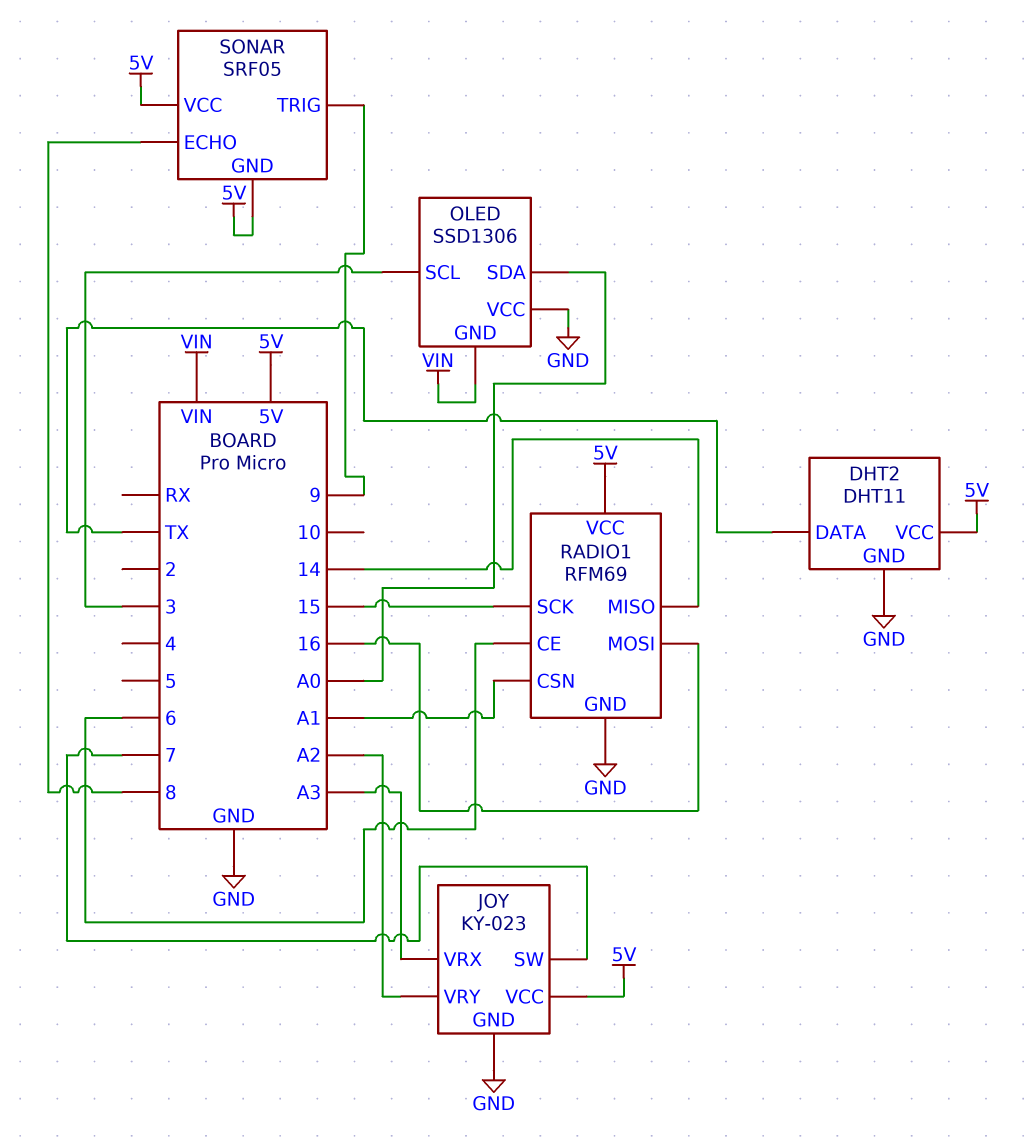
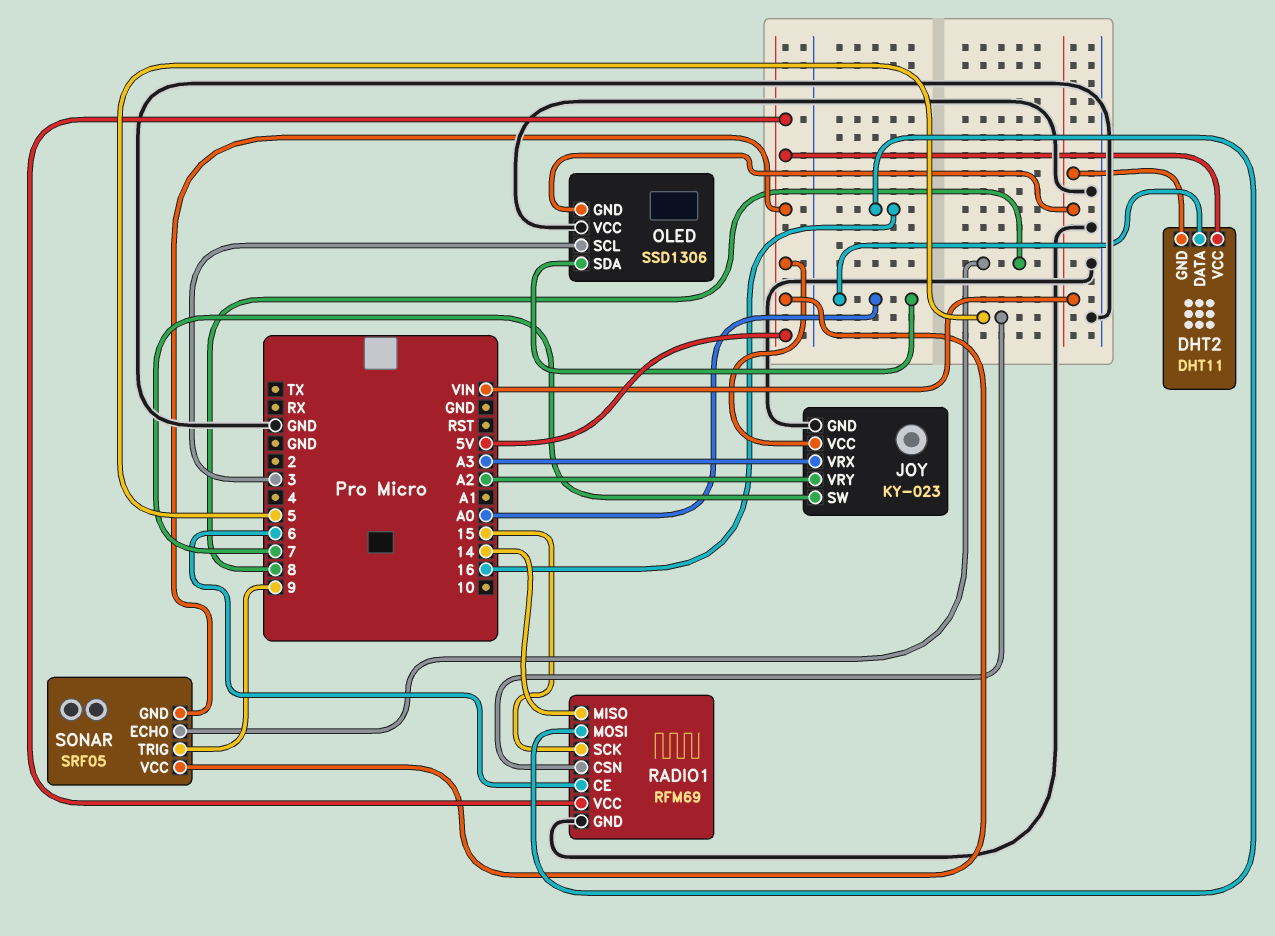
DHT2 pin DATA: TX -> A0
DHT2 pin GND: GND -> VIN
RADIO1 pin CSN: A1 -> 5

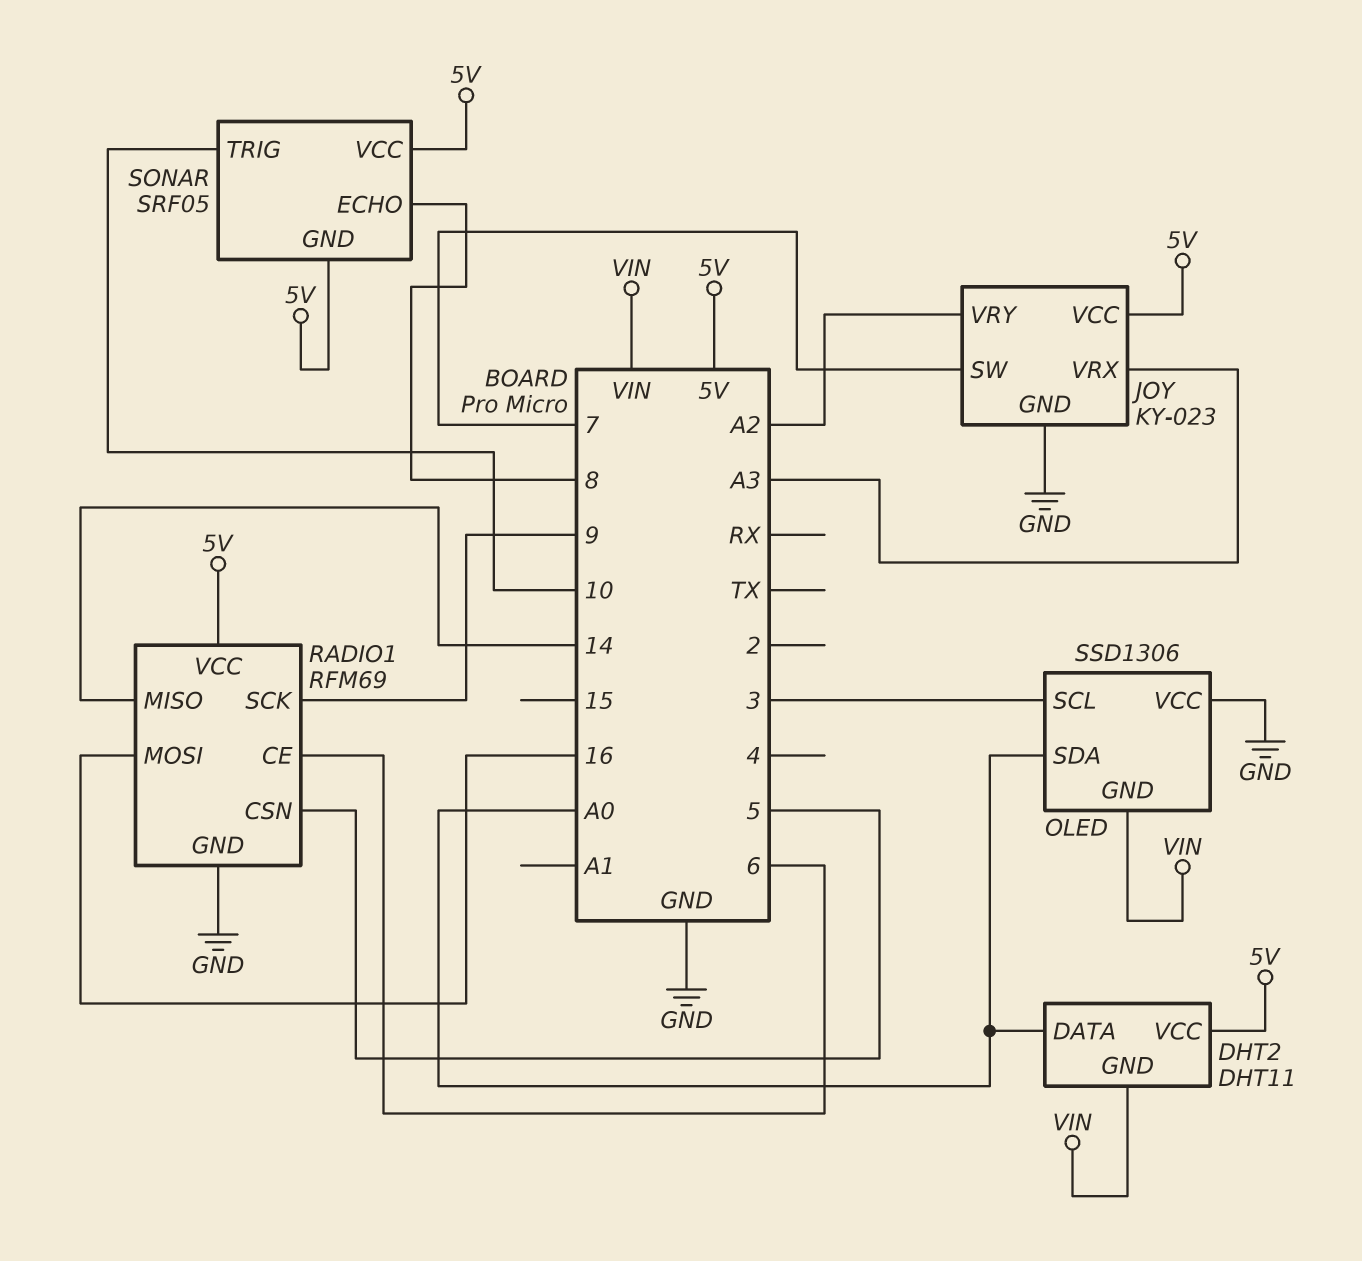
RADIO1 pin SCK: 15 -> 9
SONAR pin TRIG: 9 -> 10

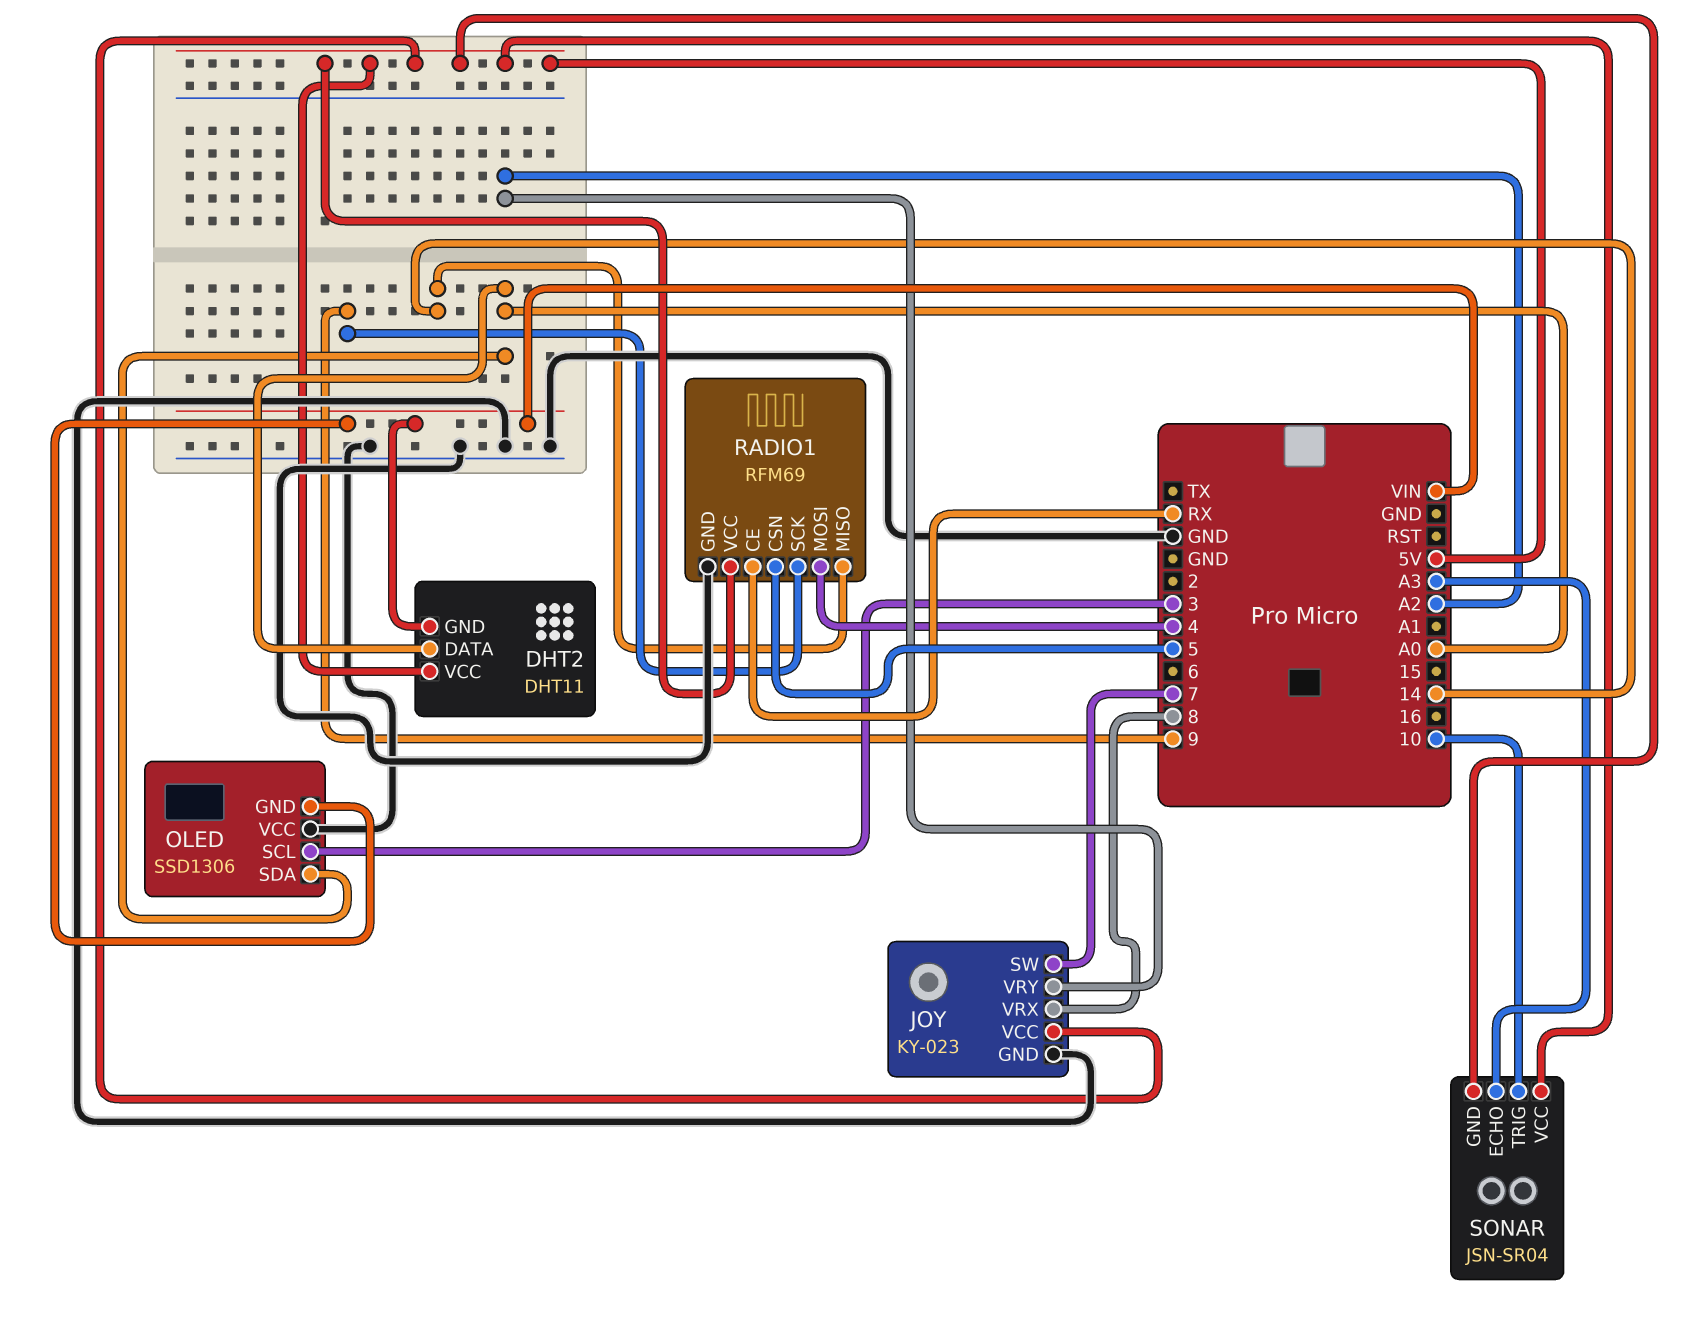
JOY pin VRX: A3 -> 8
RADIO1 pin CE: 6 -> RX
RADIO1 pin MOSI: 16 -> 4
SONAR: SRF05 -> JSN-SR04
SONAR pin ECHO: 8 -> A3

